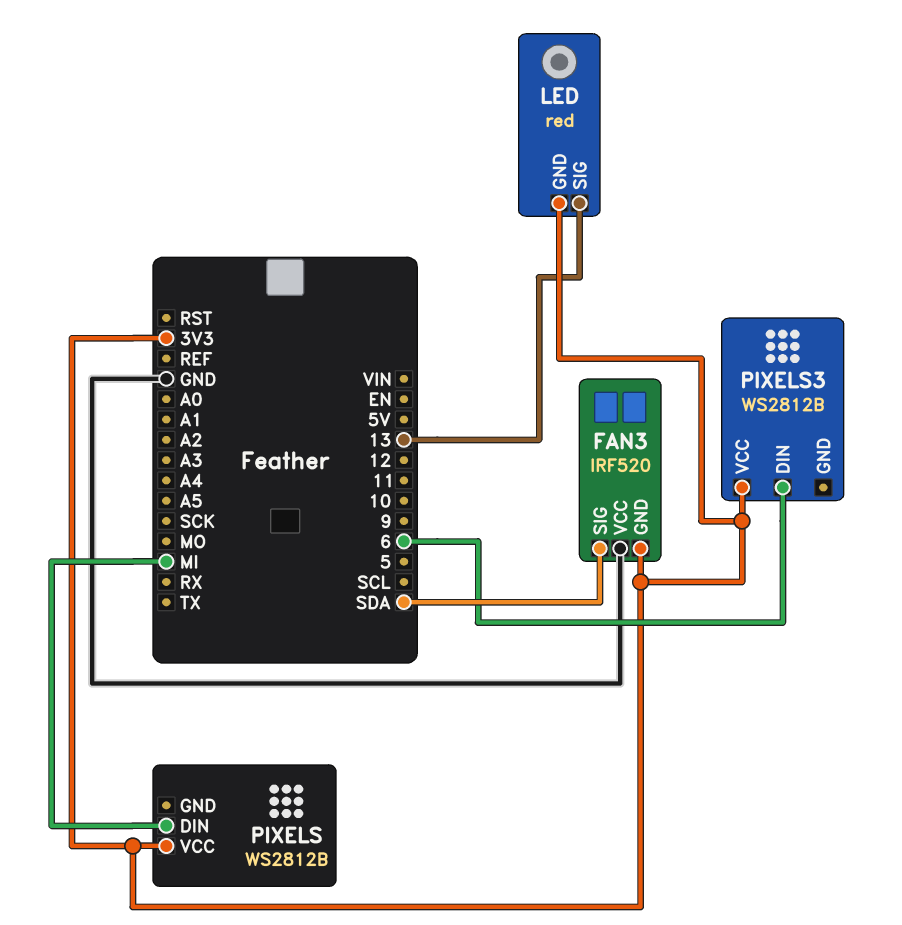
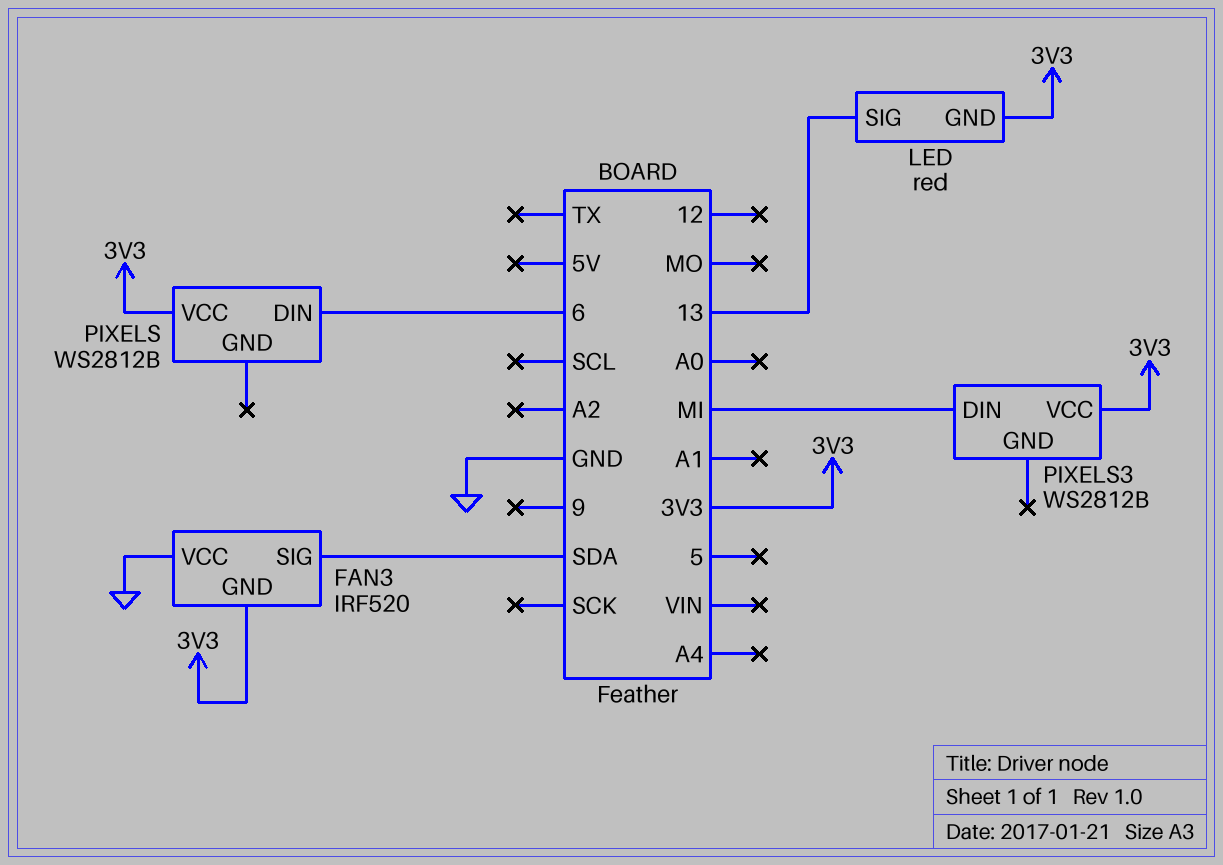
PIXELS pin DIN: MI -> 6
PIXELS3 pin DIN: 6 -> MI

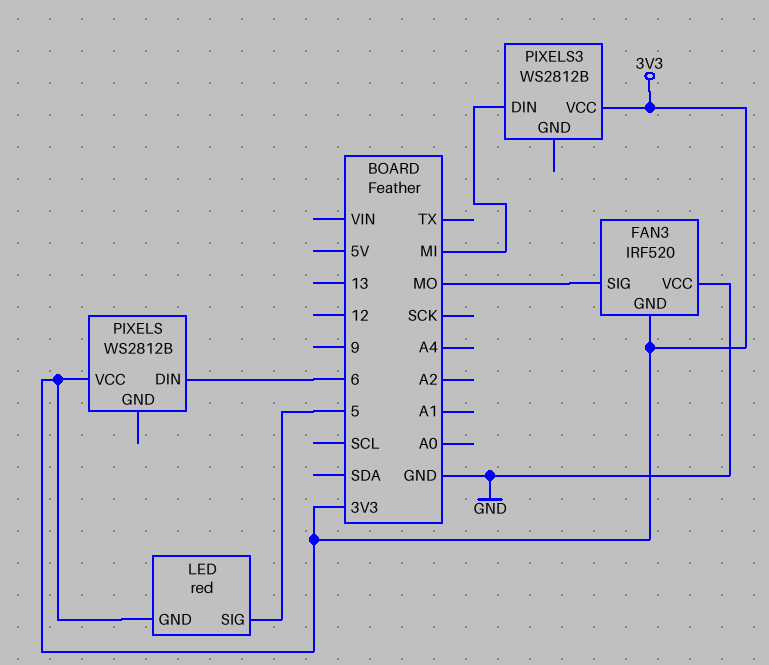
FAN3 pin SIG: SDA -> MO
LED pin SIG: 13 -> 5

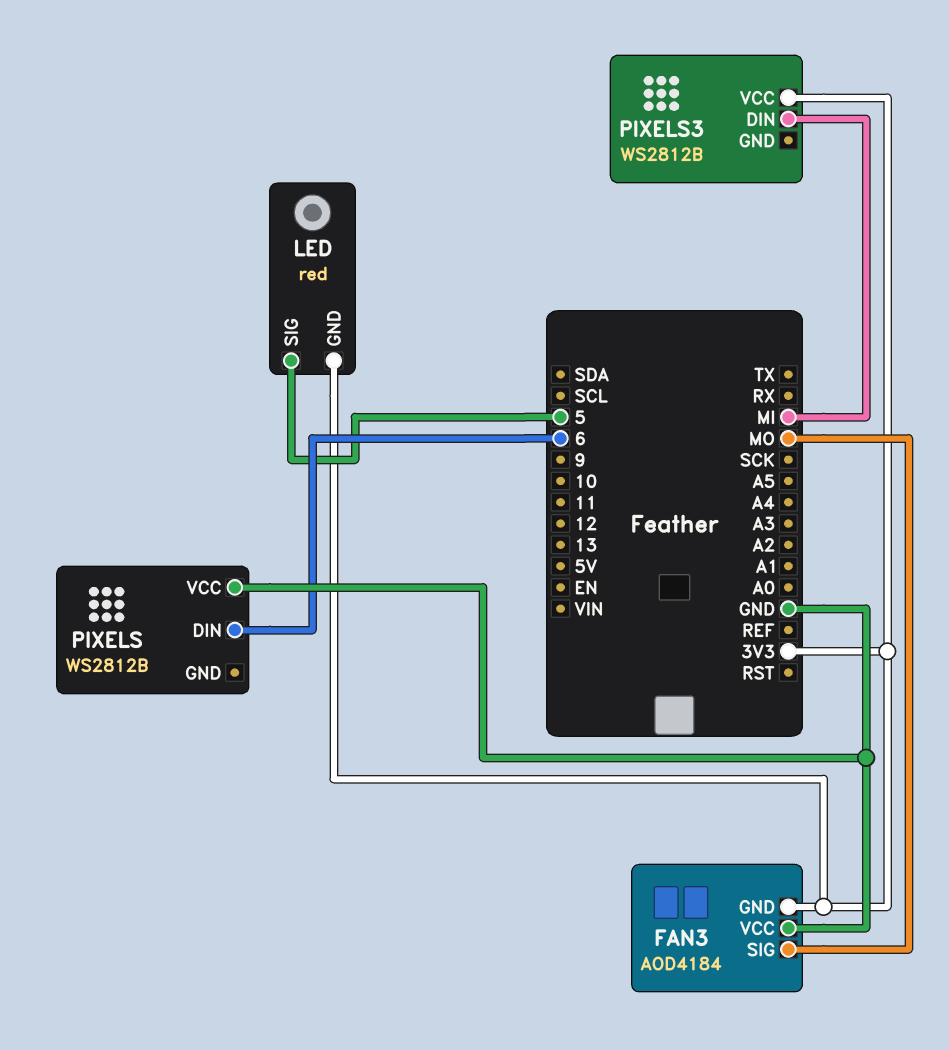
FAN3: IRF520 -> AOD4184
PIXELS pin VCC: 3V3 -> GND

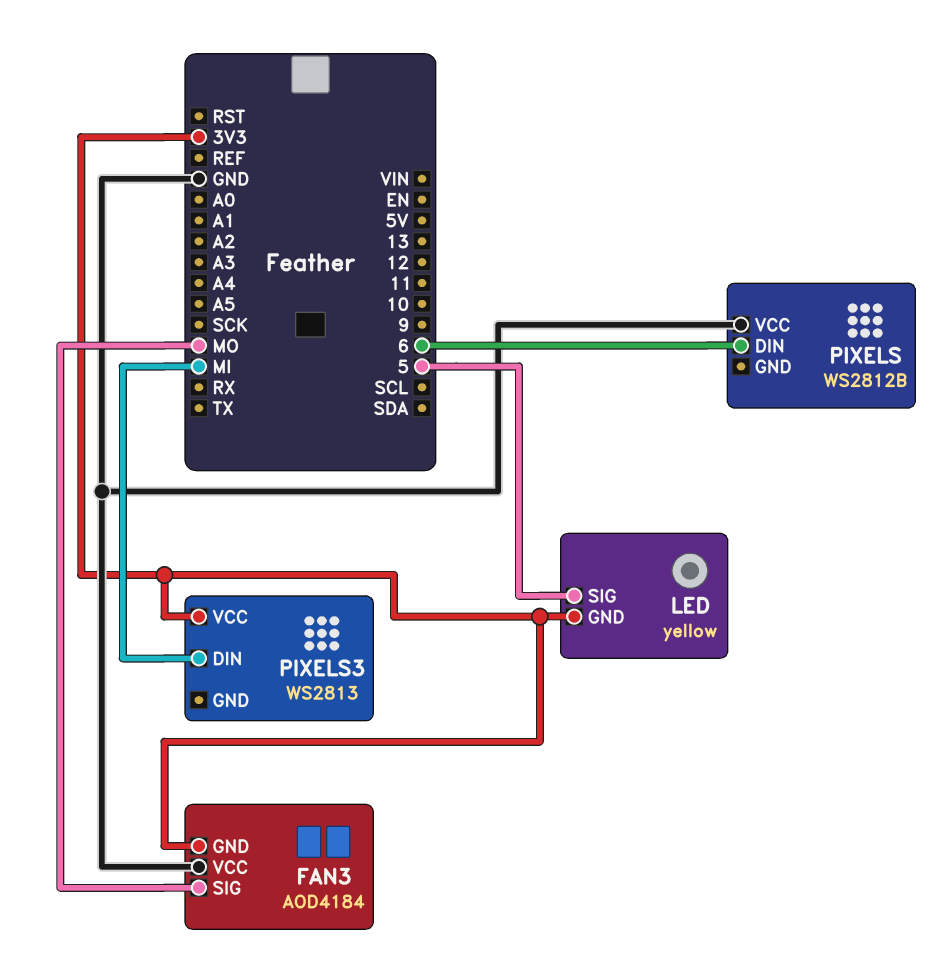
LED: red -> yellow
PIXELS3: WS2812B -> WS2813

